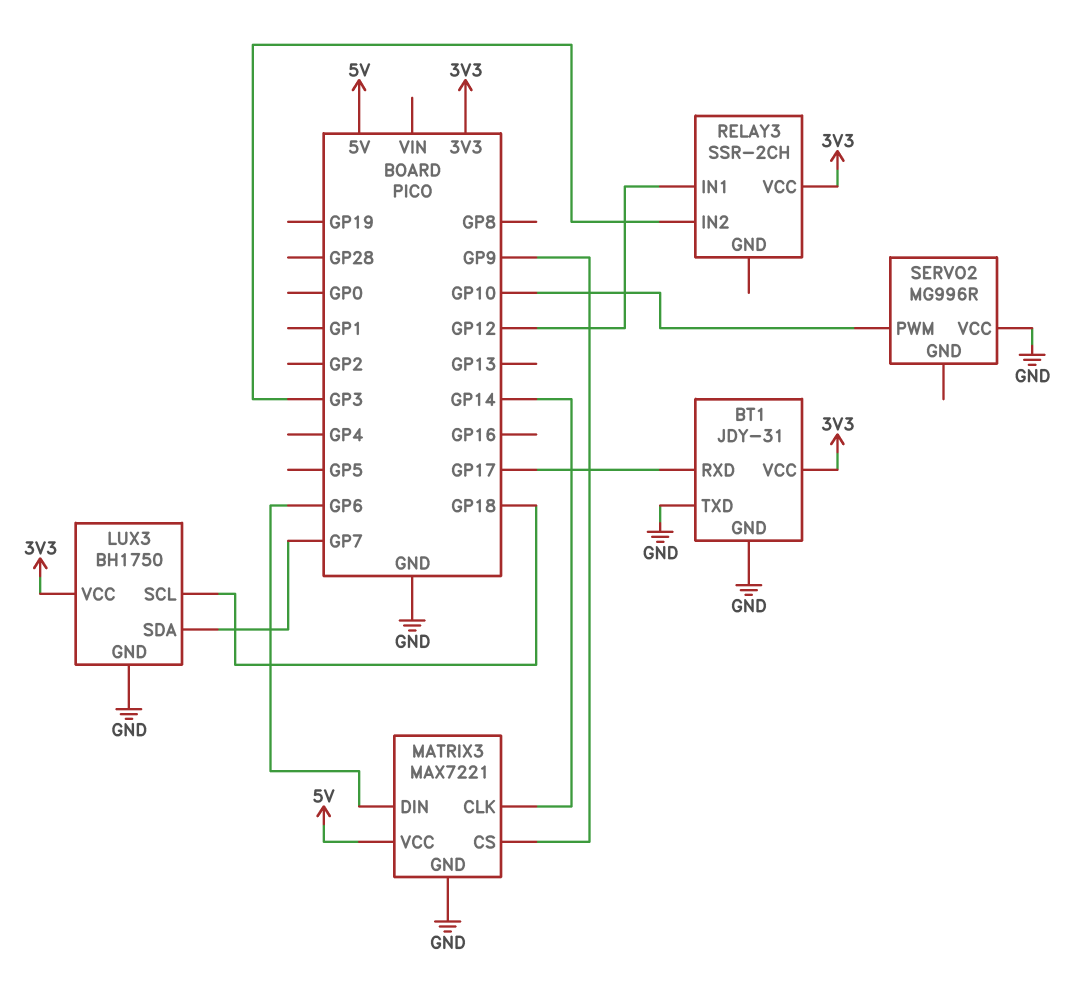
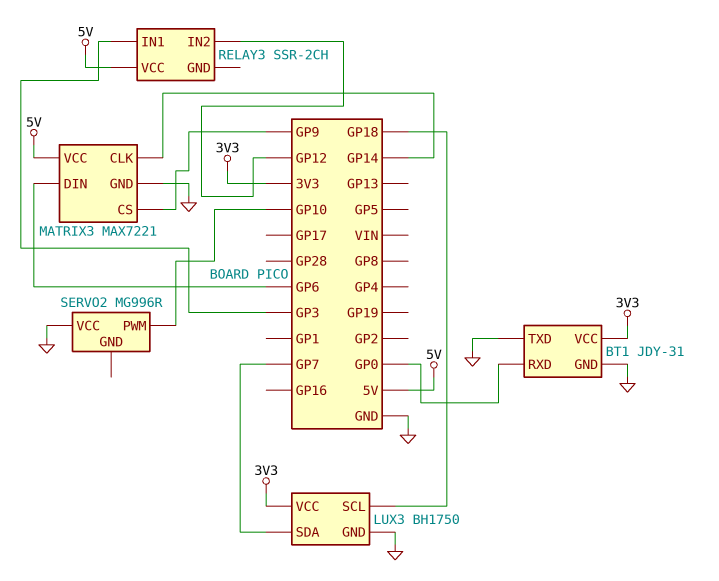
BT1 pin RXD: GP17 -> GP0
RELAY3 pin IN1: GP12 -> GP3
RELAY3 pin IN2: GP3 -> GP12
RELAY3 pin VCC: 3V3 -> 5V

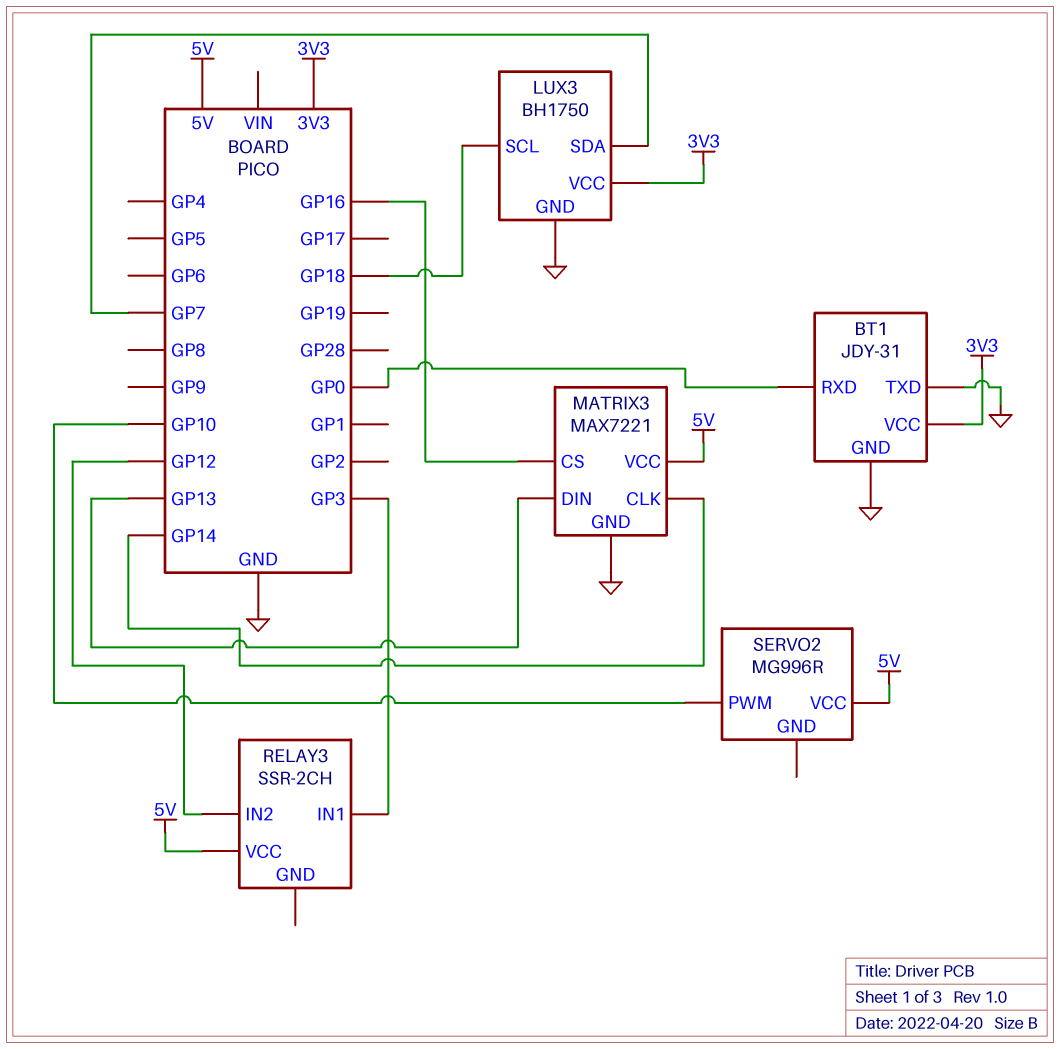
MATRIX3 pin CS: GP9 -> GP16
MATRIX3 pin DIN: GP6 -> GP13
SERVO2 pin VCC: GND -> 5V

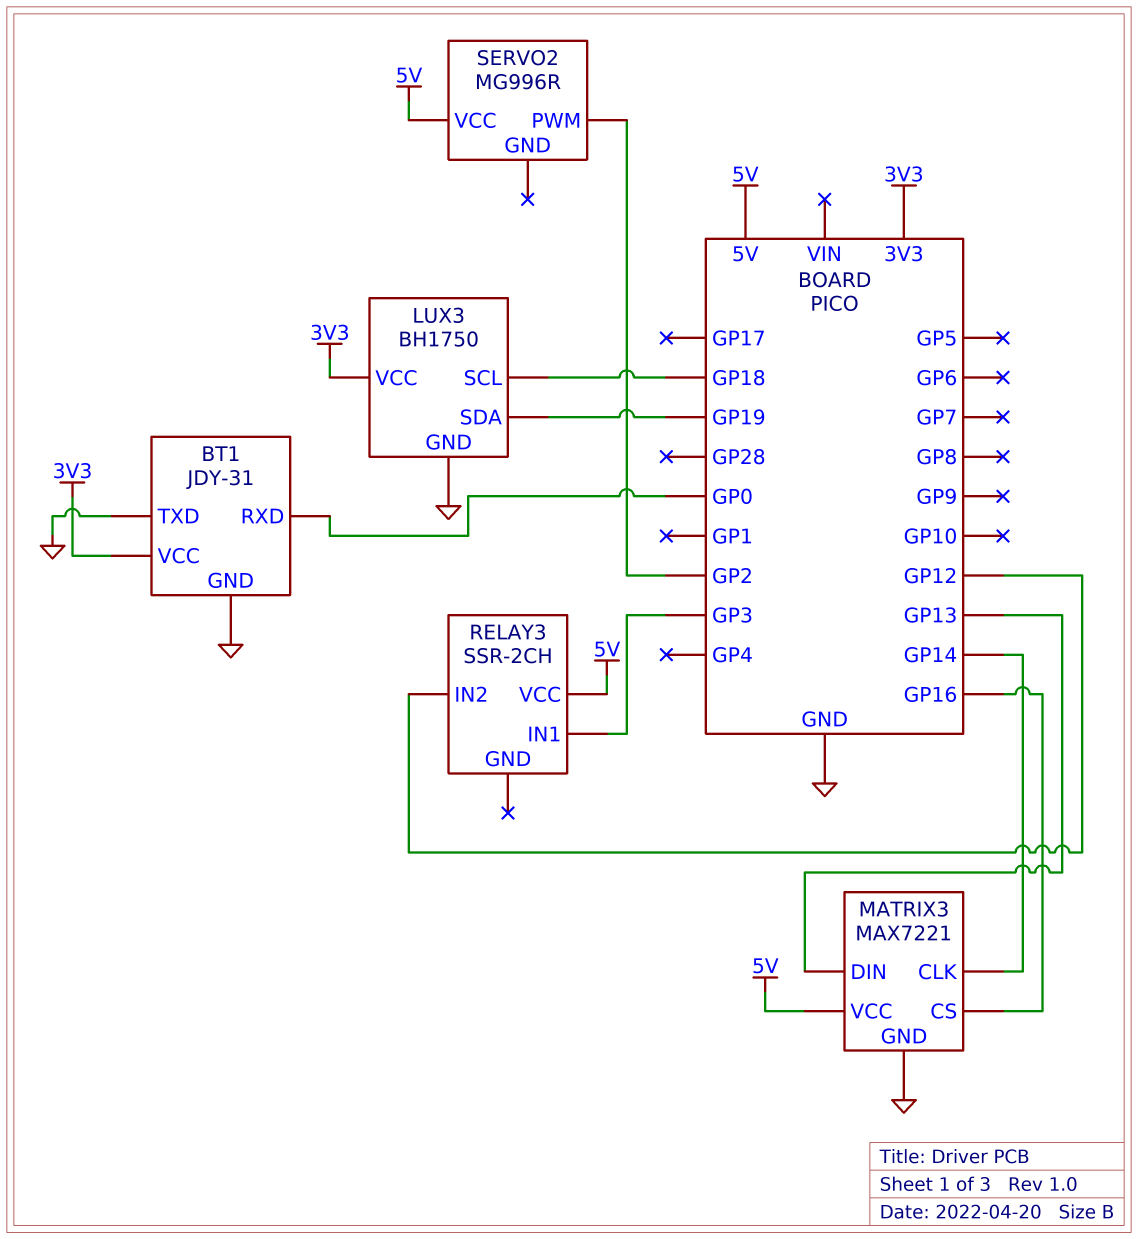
LUX3 pin SDA: GP7 -> GP19
SERVO2 pin PWM: GP10 -> GP2

